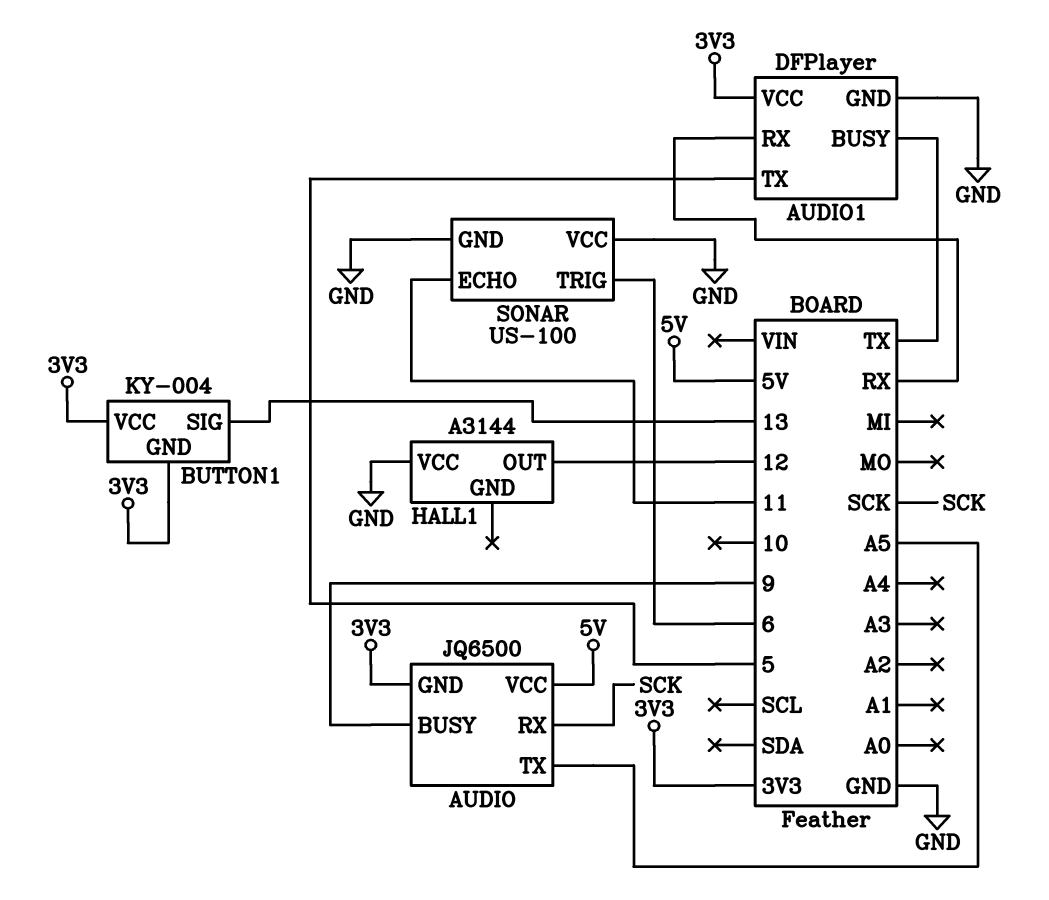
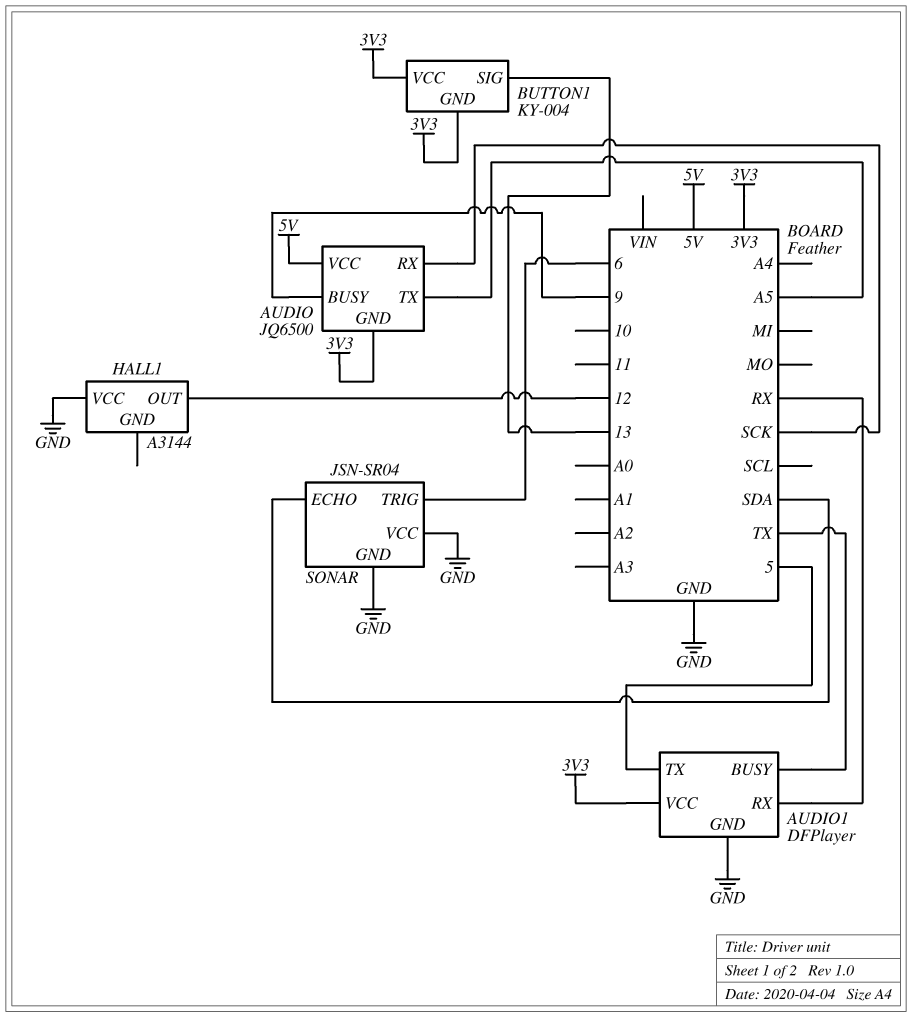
SONAR: US-100 -> JSN-SR04
SONAR pin ECHO: 11 -> SDA

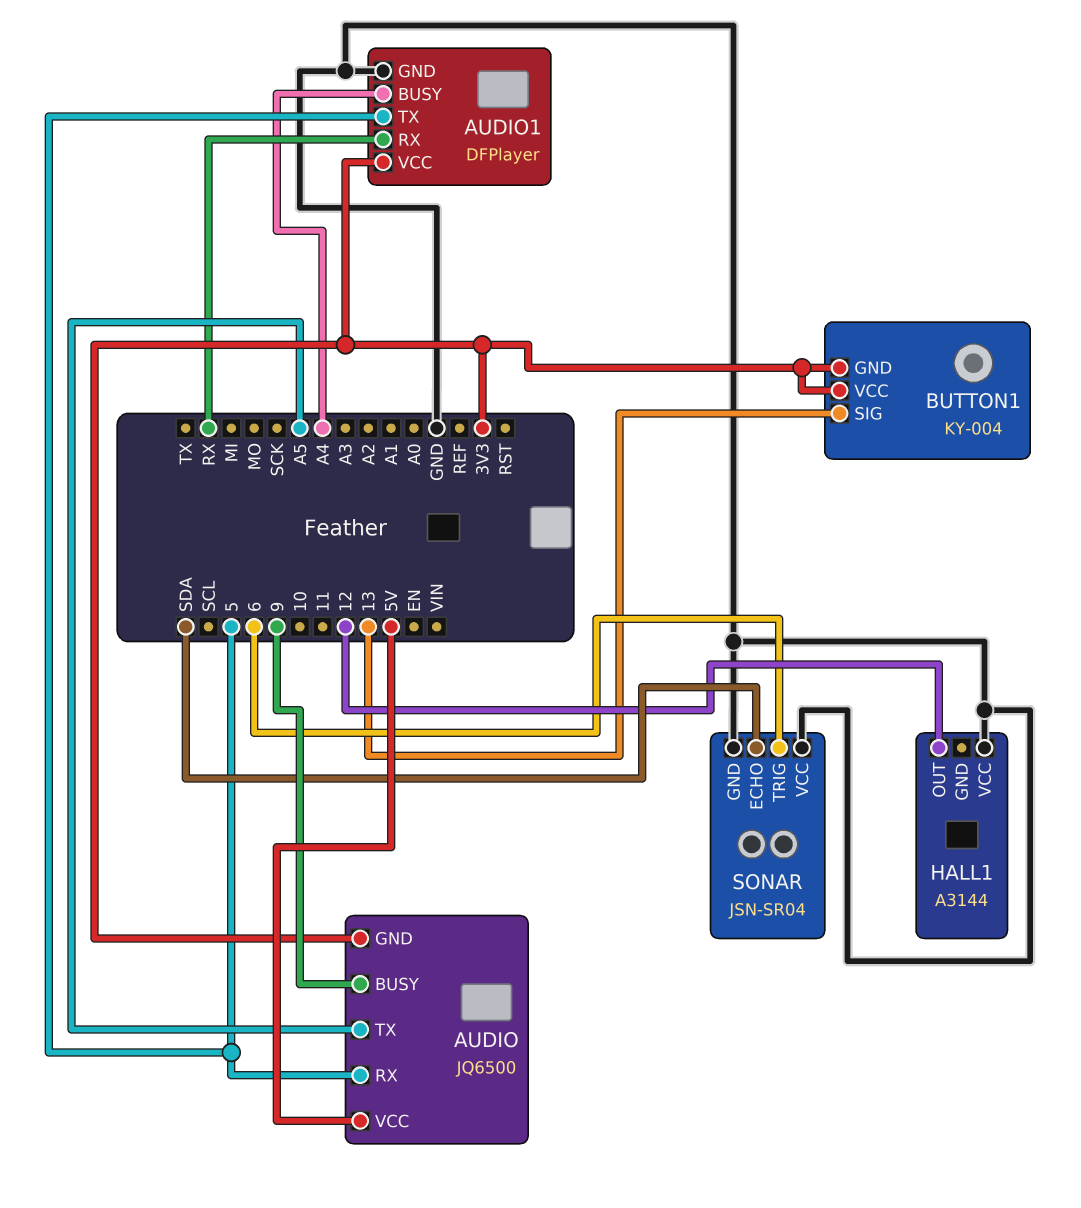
AUDIO pin RX: SCK -> 5
AUDIO1 pin BUSY: TX -> A4

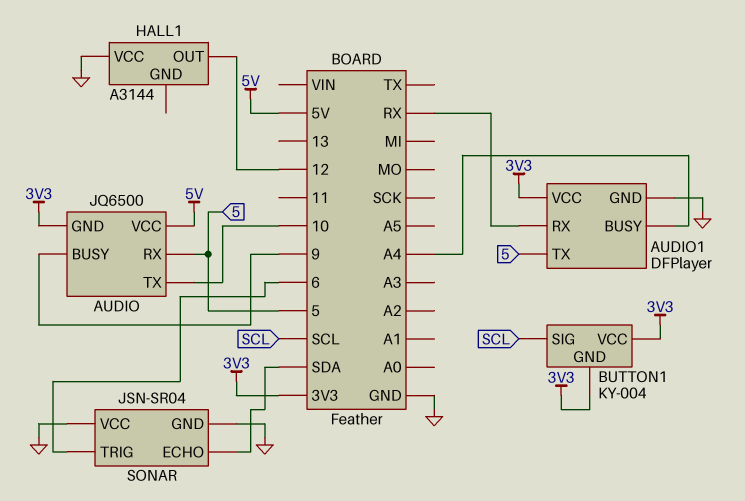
AUDIO pin TX: A5 -> 10
BUTTON1 pin SIG: 13 -> SCL

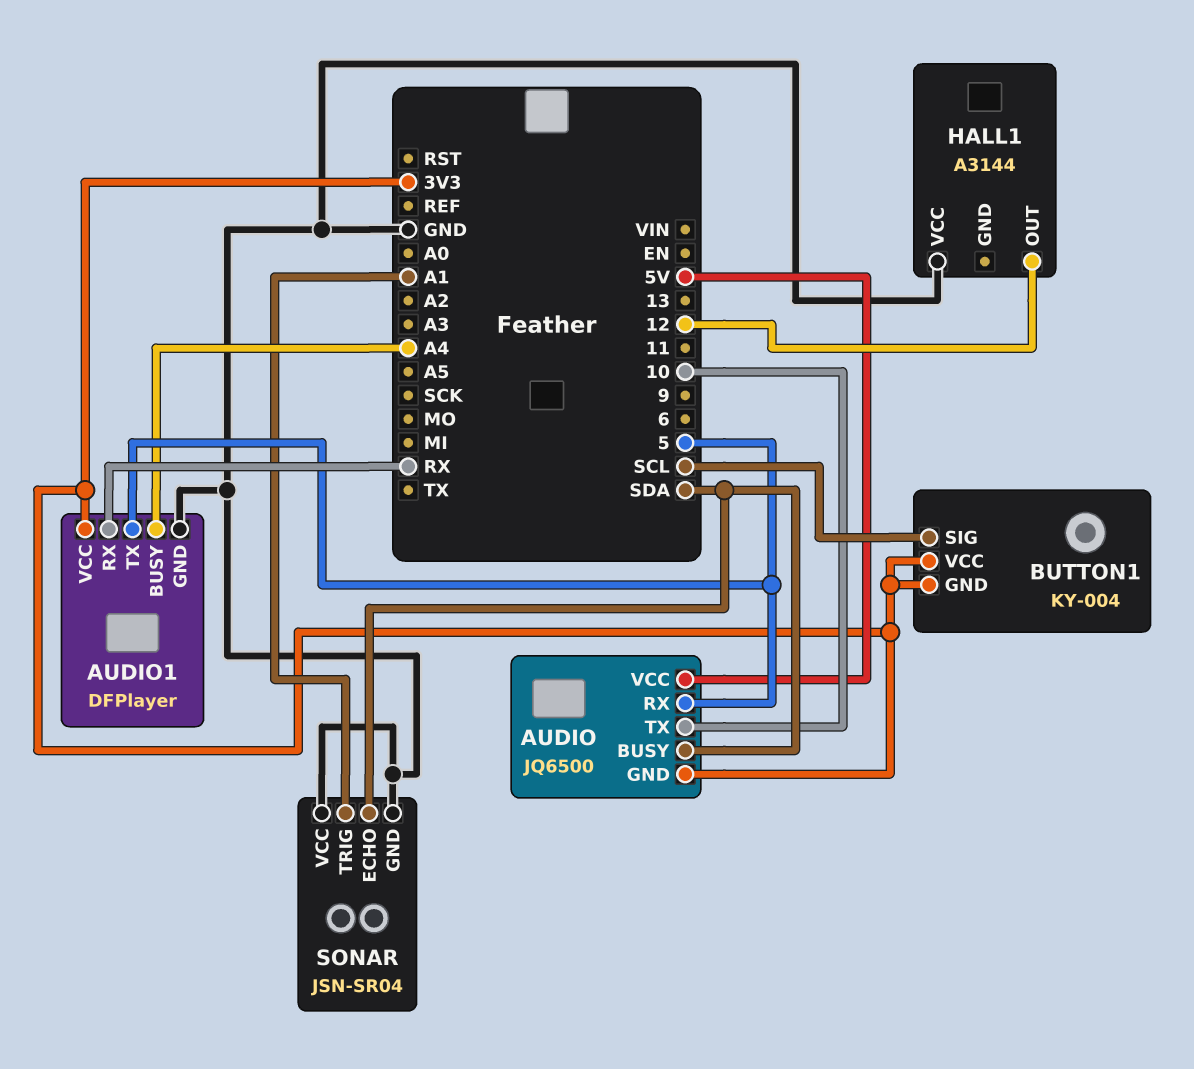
AUDIO pin BUSY: 9 -> SDA
SONAR pin TRIG: 6 -> A1

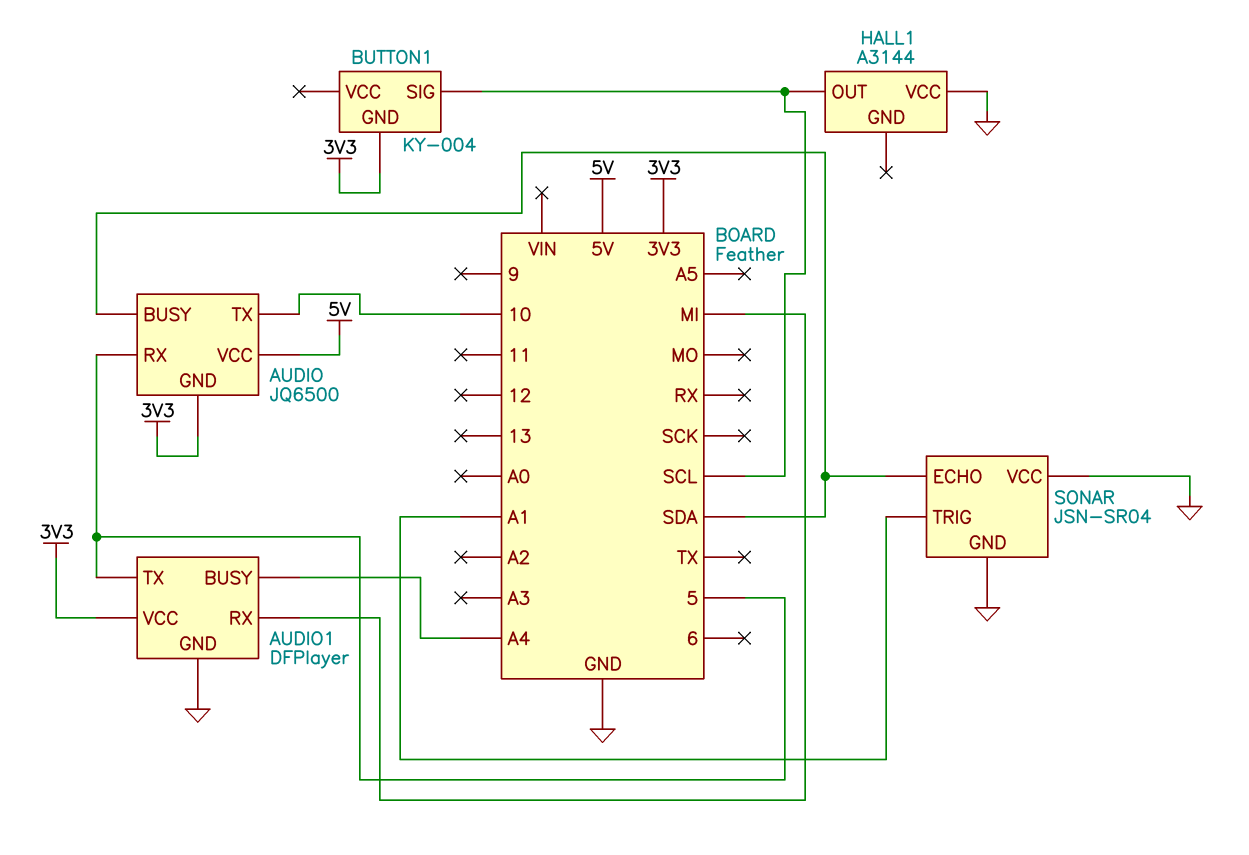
AUDIO1 pin RX: RX -> MI
BUTTON1 pin VCC: 3V3 -> none
HALL1 pin OUT: 12 -> SCL

